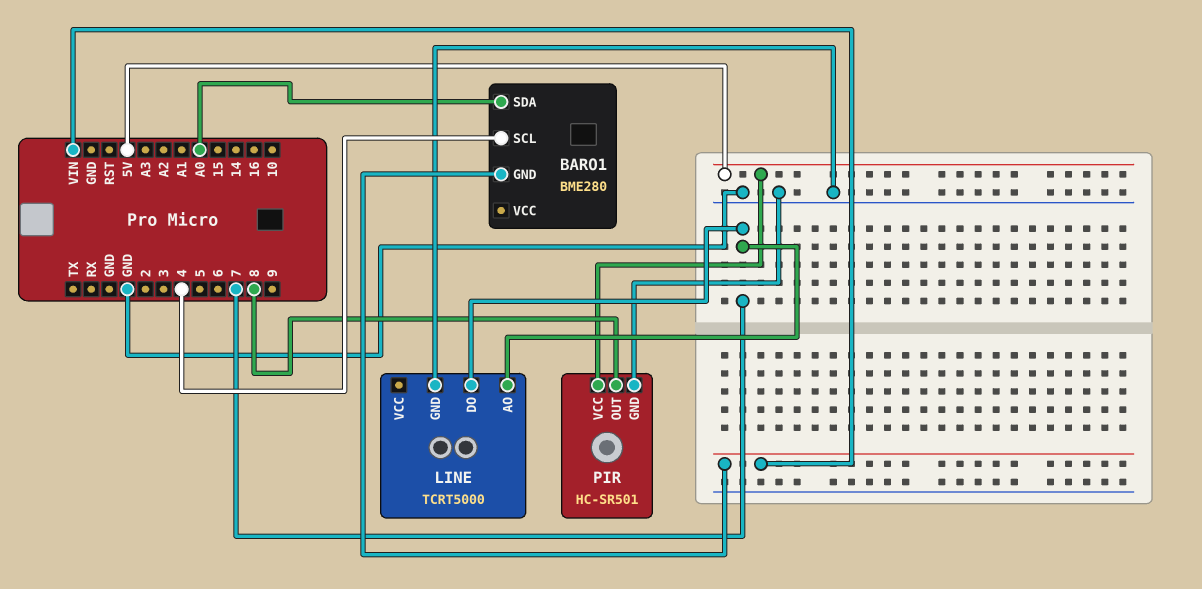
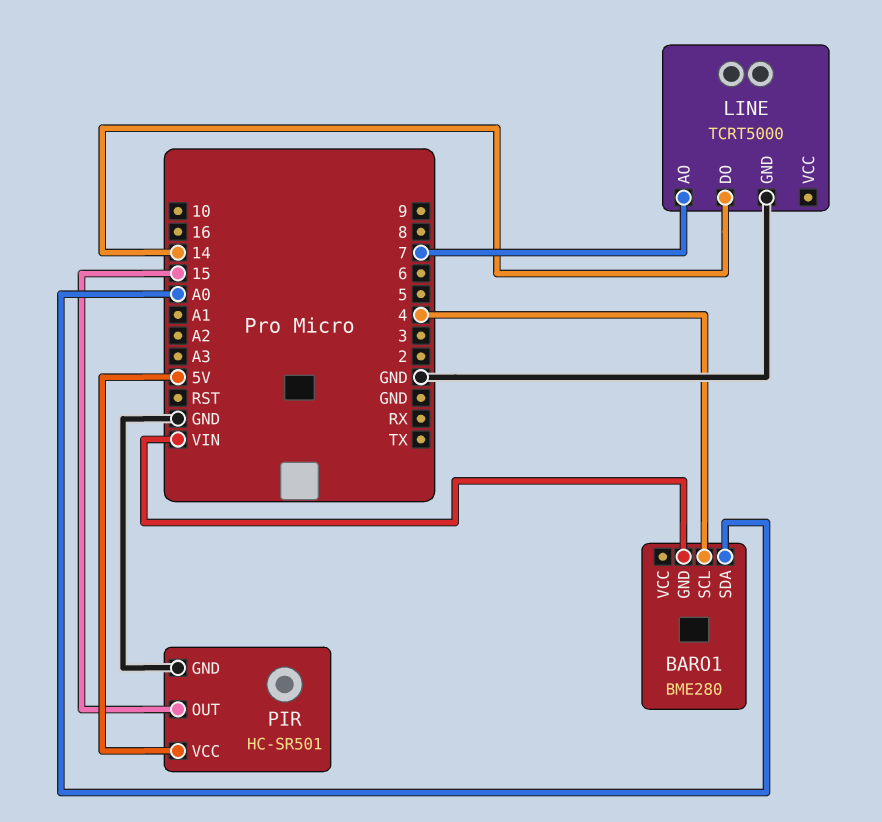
LINE pin DO: 7 -> 14
PIR pin OUT: 8 -> 15

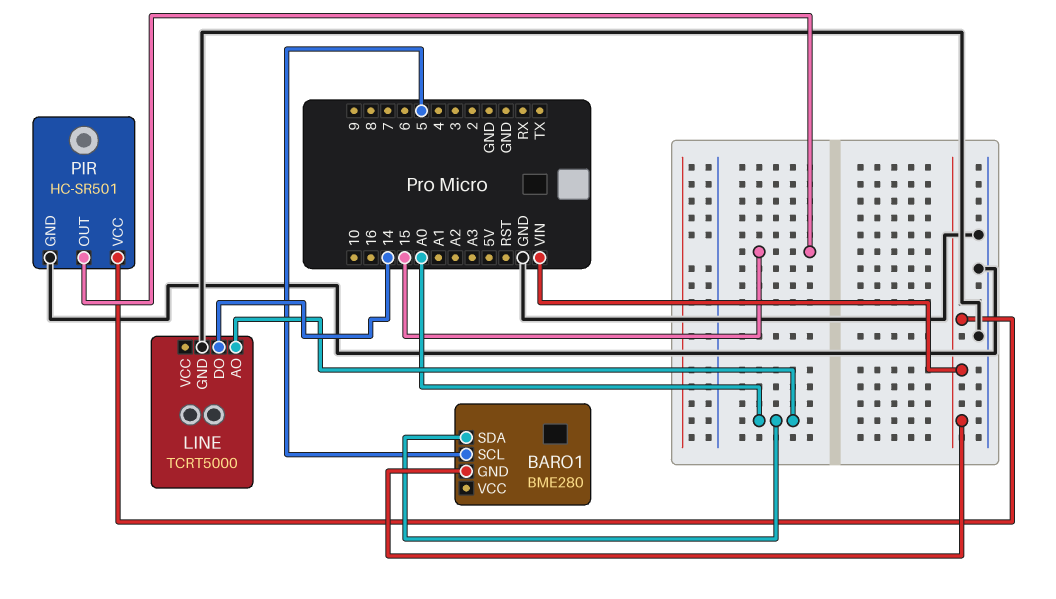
BARO1 pin SCL: 4 -> 5
LINE pin AO: 7 -> A0
PIR pin VCC: 5V -> VIN

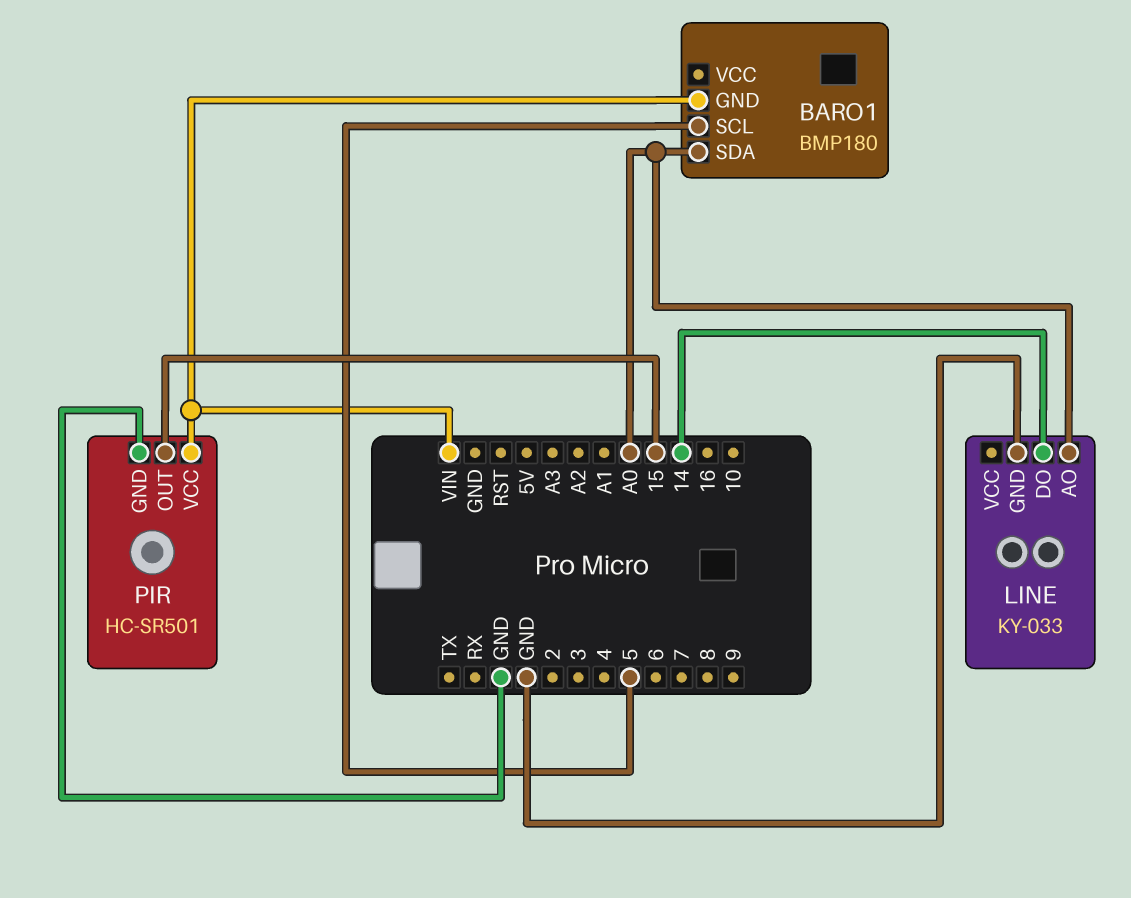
BARO1: BME280 -> BMP180
LINE: TCRT5000 -> KY-033

